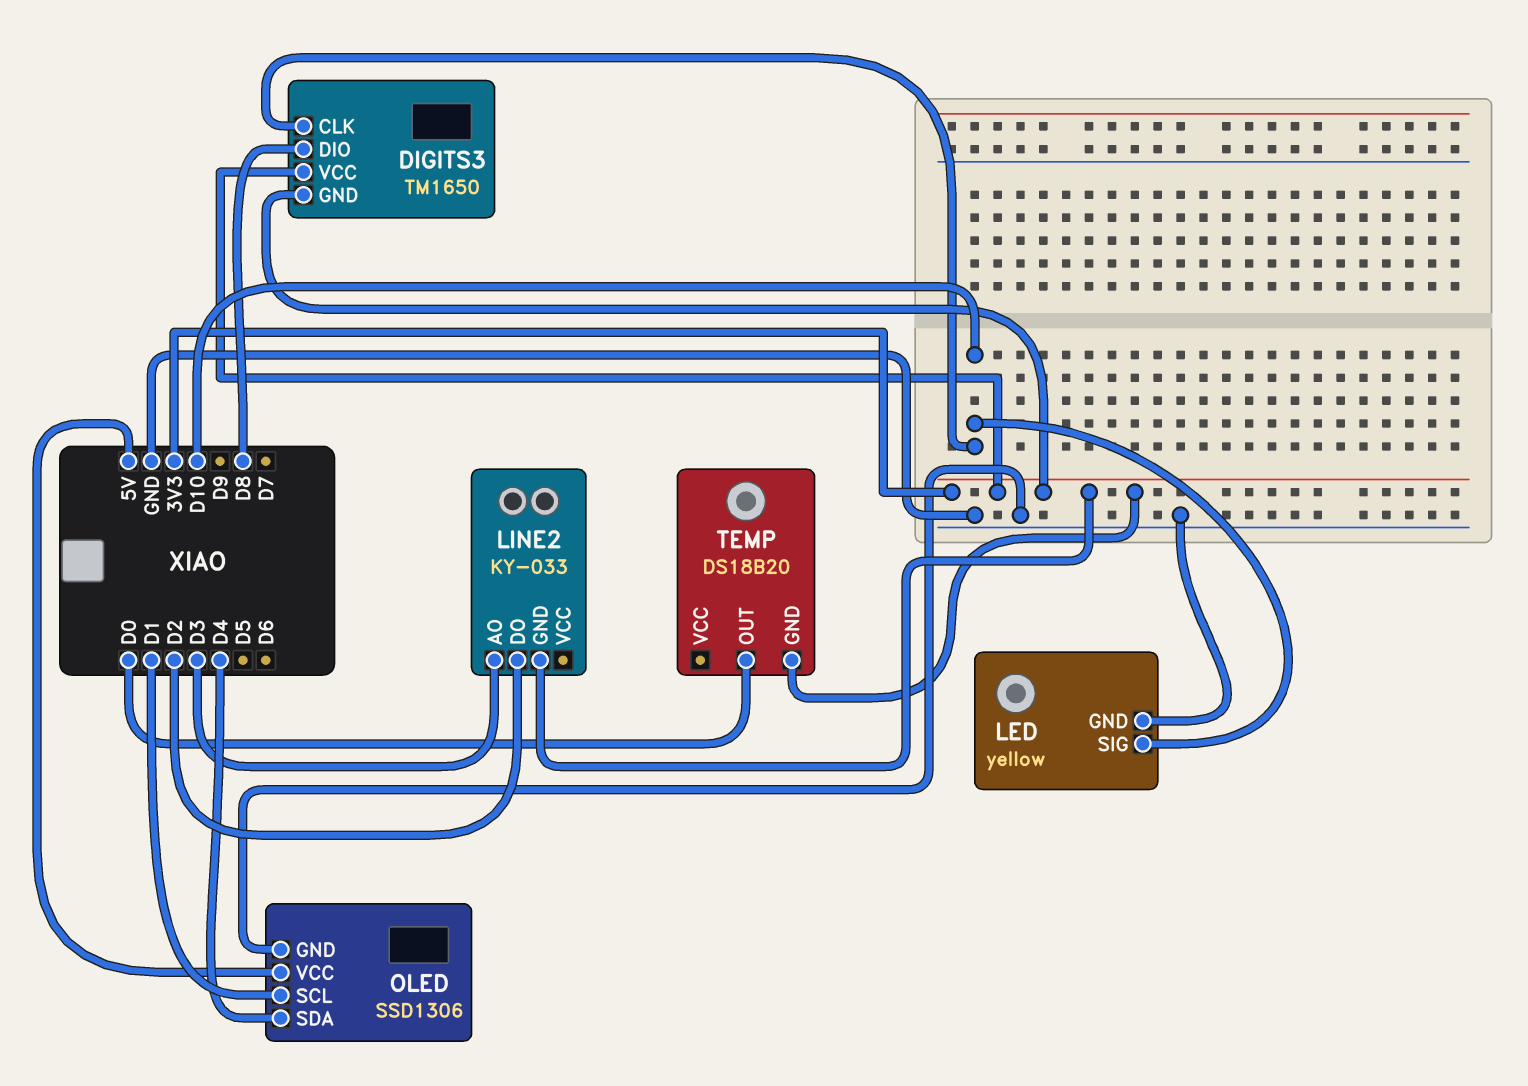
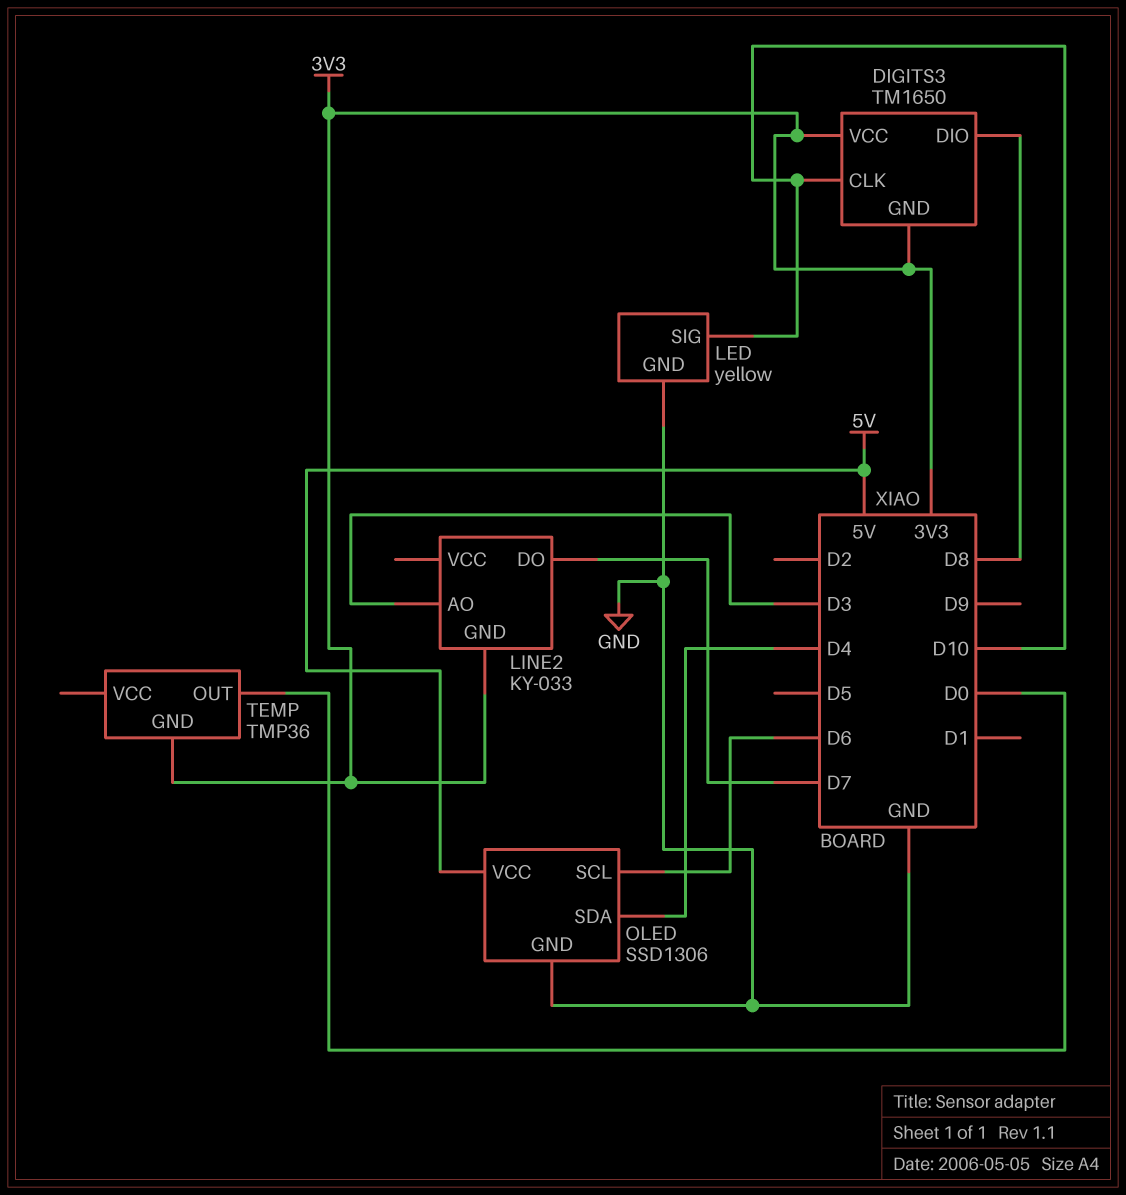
LINE2 pin DO: D2 -> D7
OLED pin SCL: D1 -> D6
TEMP: DS18B20 -> TMP36

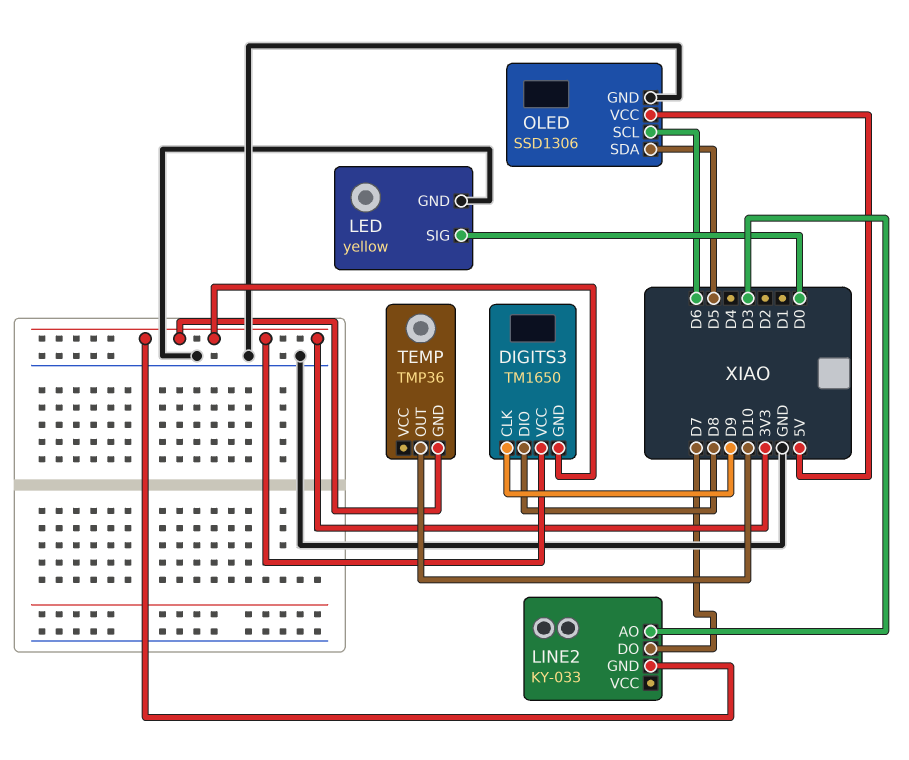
DIGITS3 pin CLK: D10 -> D9
LED pin SIG: D10 -> D0
OLED pin SDA: D4 -> D5
TEMP pin OUT: D0 -> D10

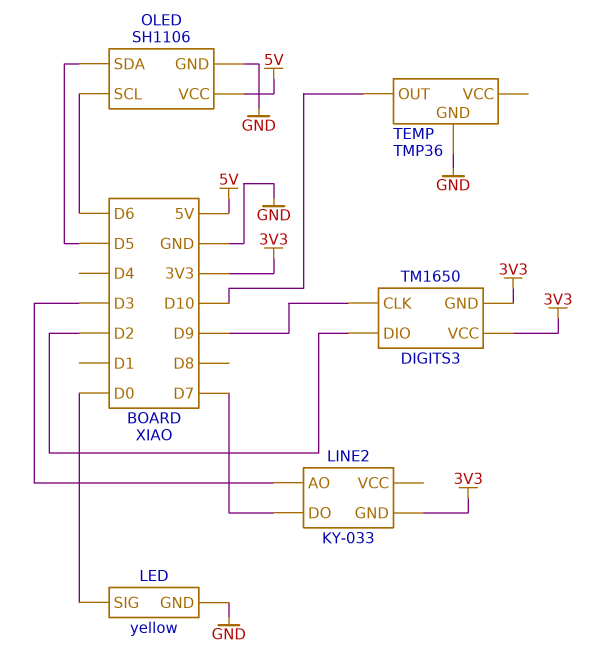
DIGITS3 pin DIO: D8 -> D2
OLED: SSD1306 -> SH1106
TEMP pin GND: 3V3 -> GND

